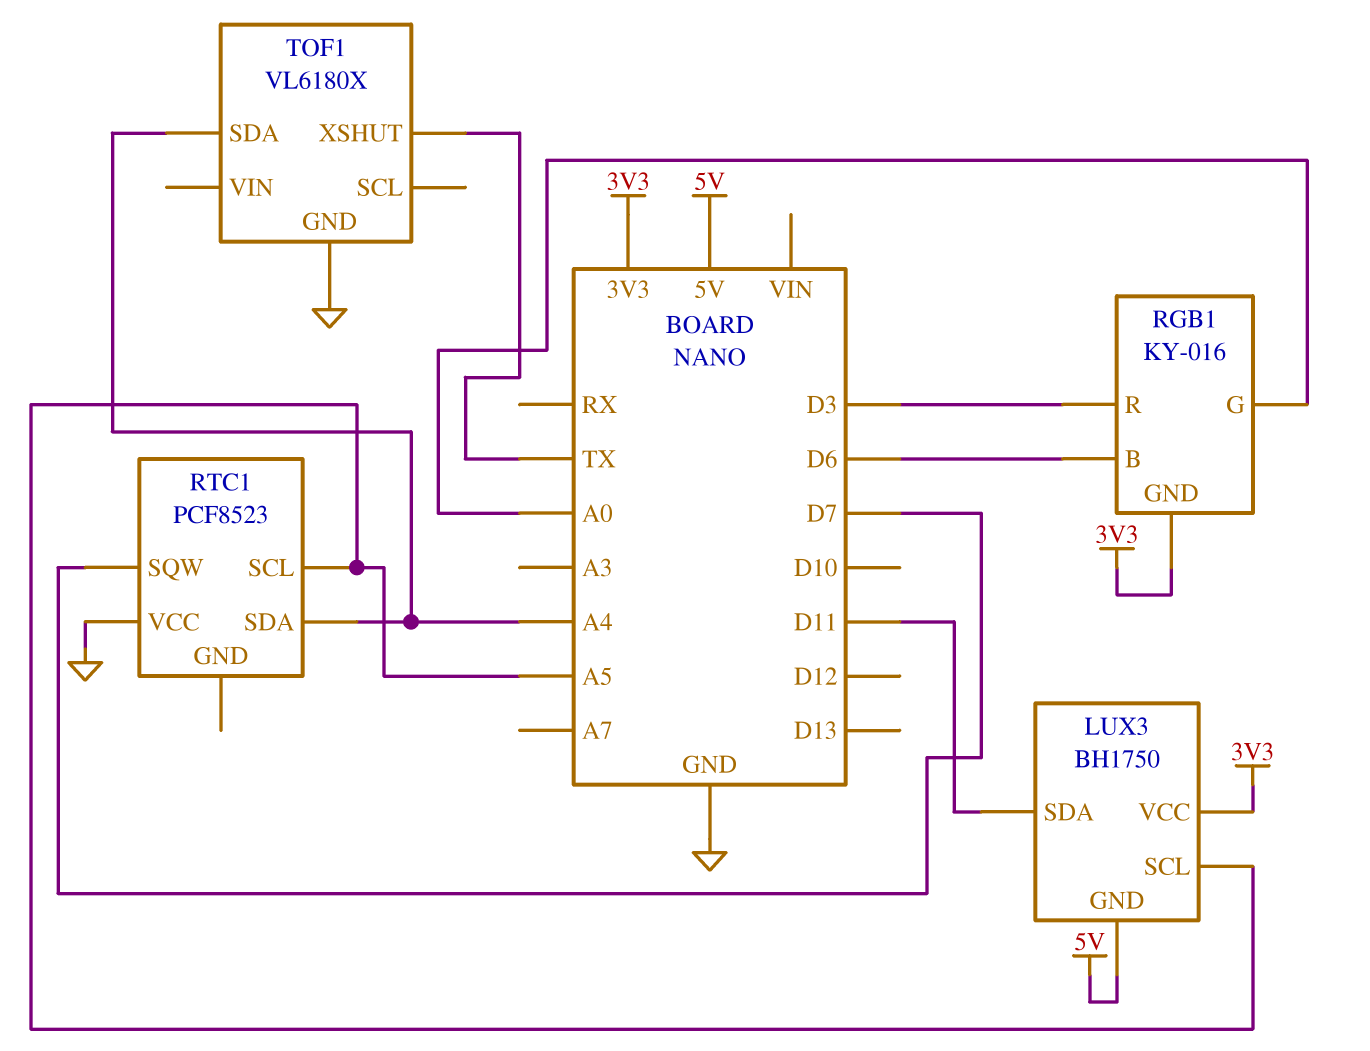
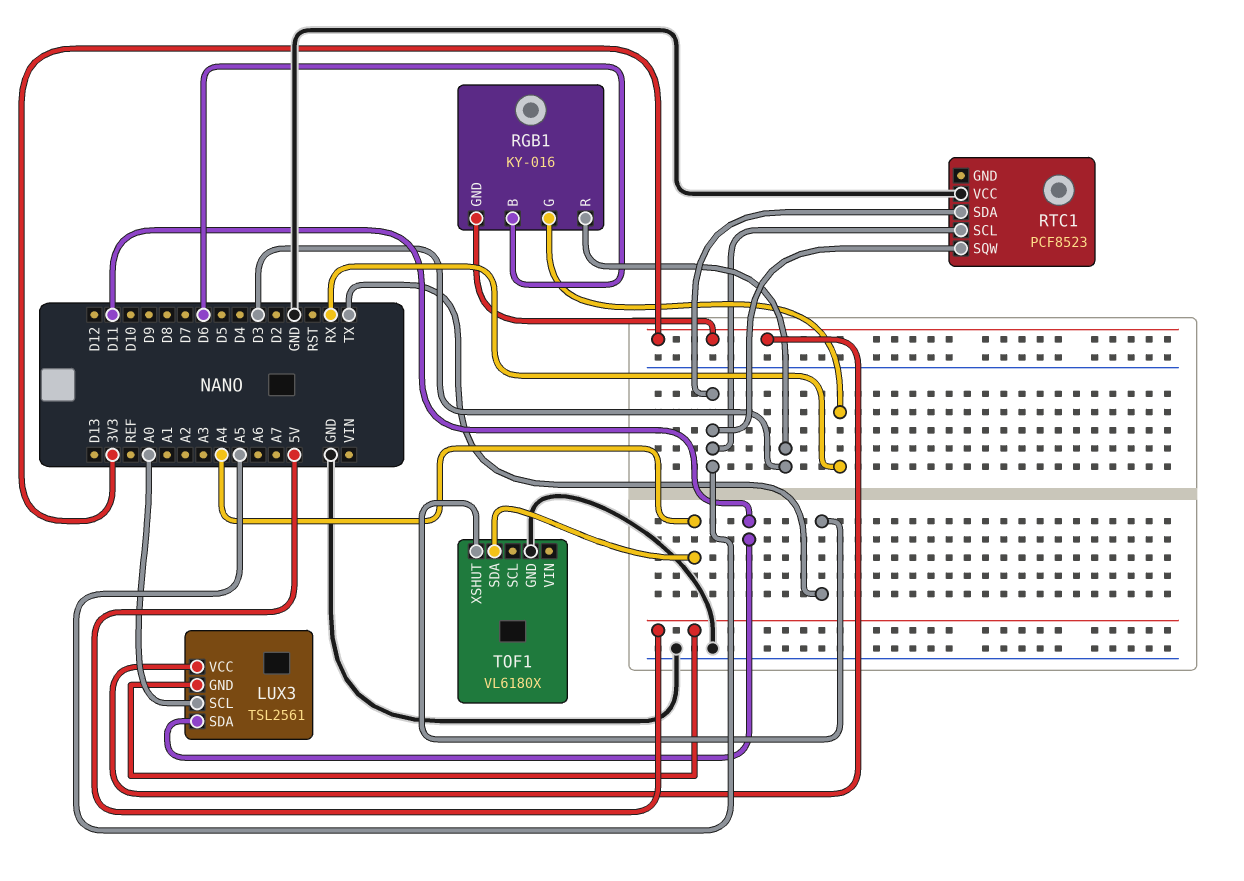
LUX3: BH1750 -> TSL2561
LUX3 pin SCL: A5 -> A0
RGB1 pin G: A0 -> RX
RTC1 pin SDA: A4 -> A5
RTC1 pin SQW: D7 -> A5

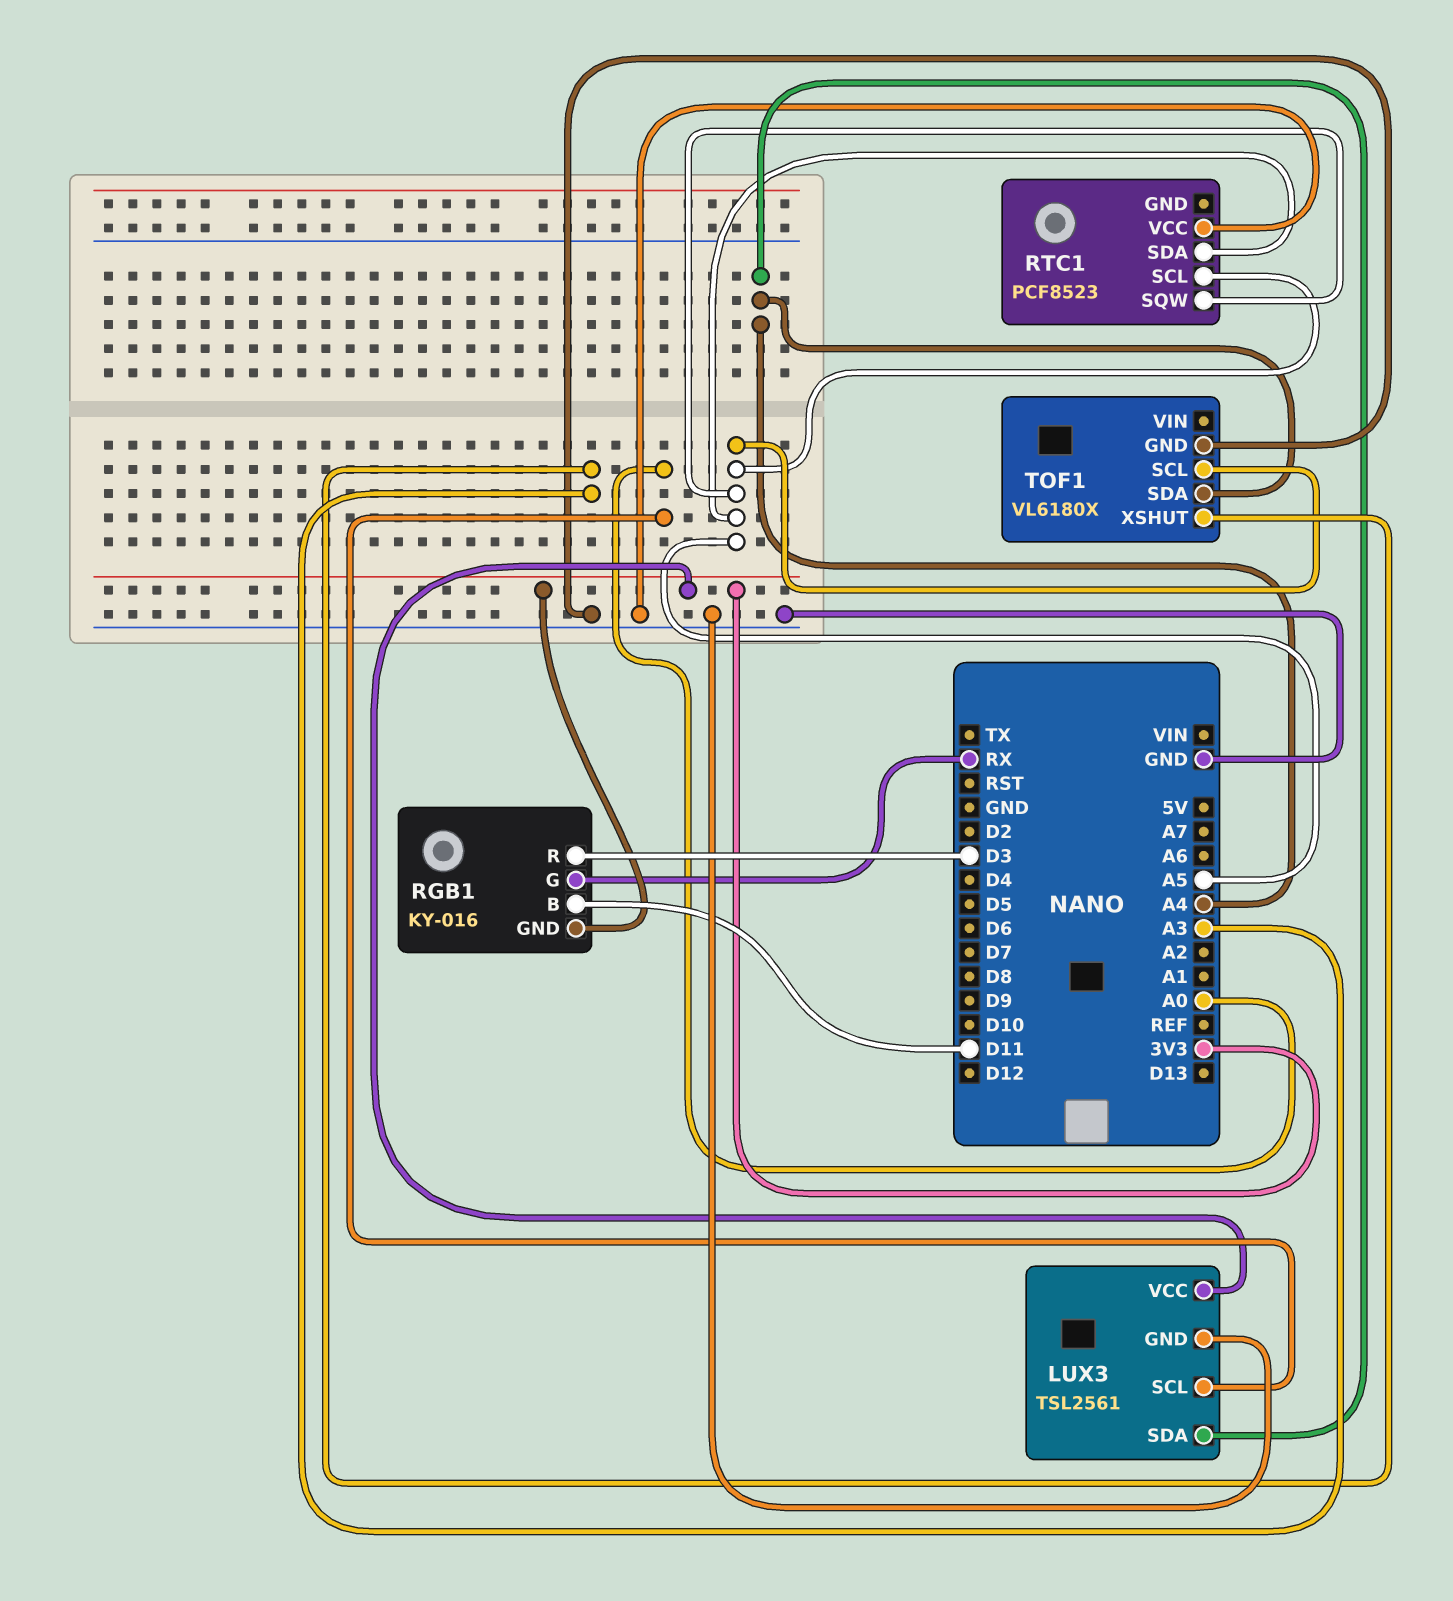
LUX3 pin GND: 5V -> GND
LUX3 pin SDA: D11 -> A4
RGB1 pin B: D6 -> D11
TOF1 pin SCL: none -> A5
TOF1 pin XSHUT: TX -> A3

